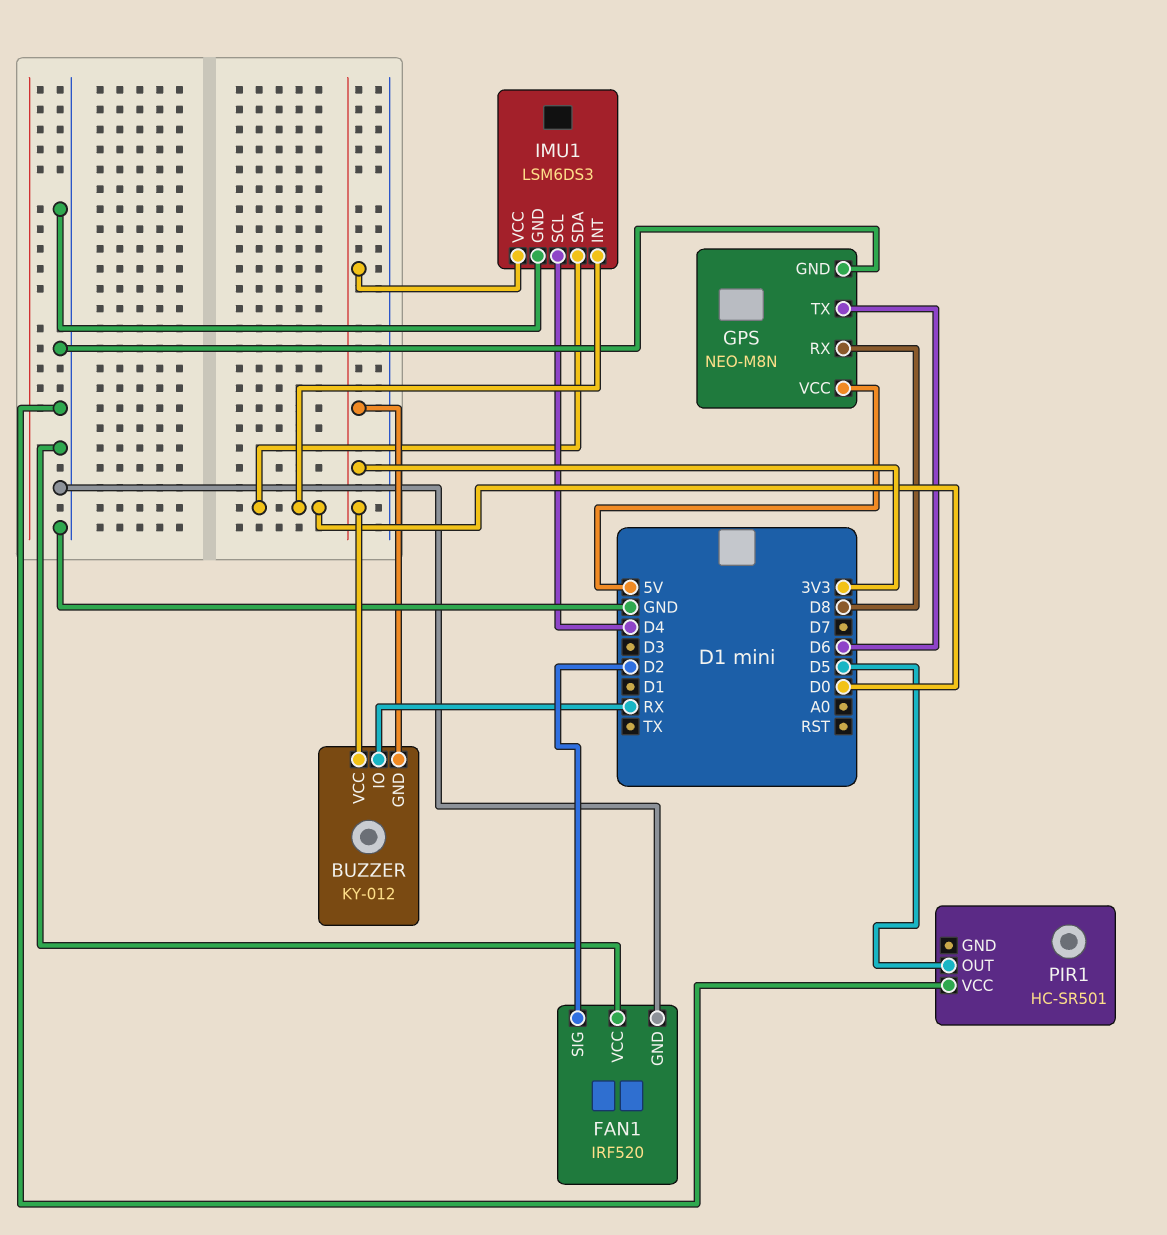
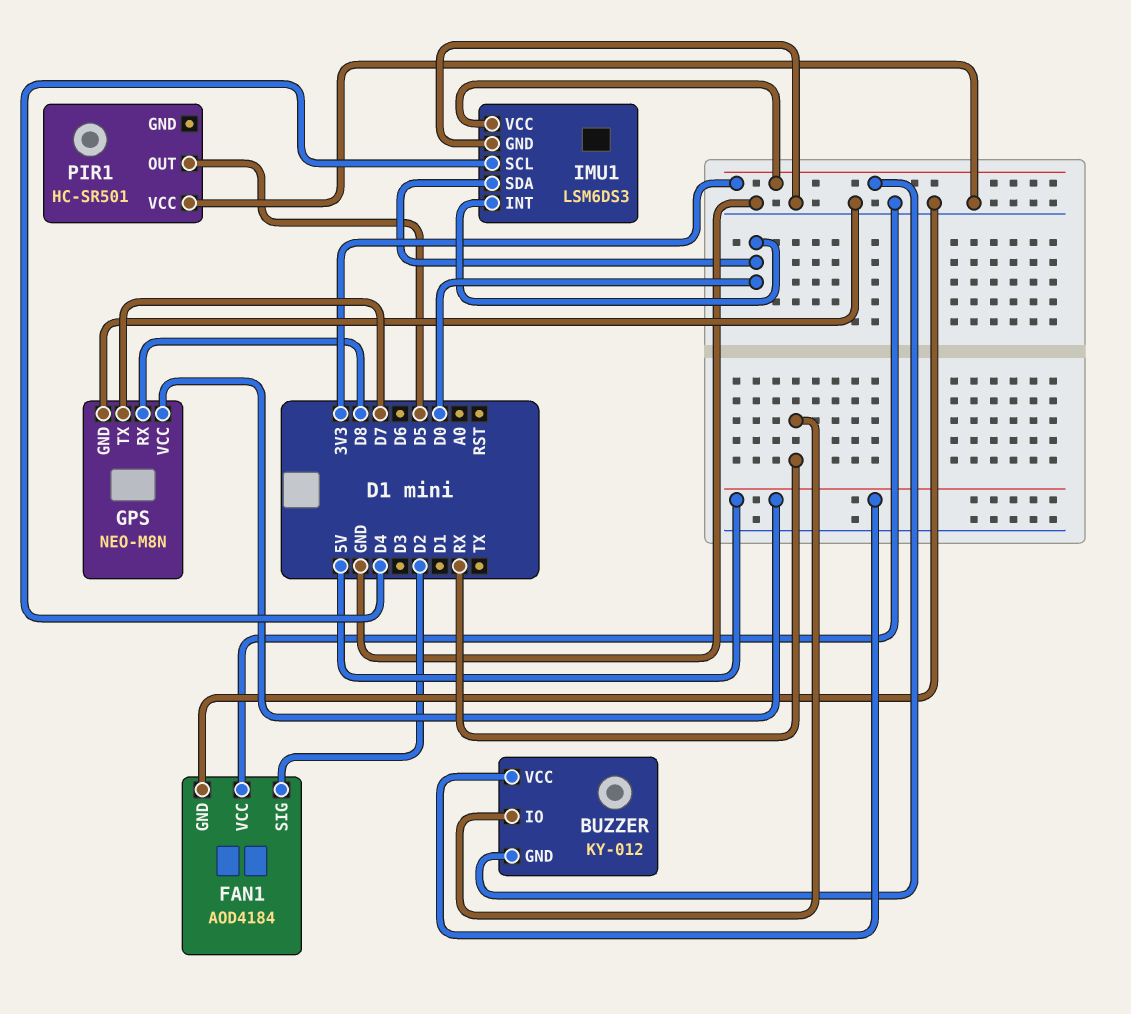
BUZZER pin VCC: 3V3 -> 5V
FAN1: IRF520 -> AOD4184
GPS pin TX: D6 -> D7

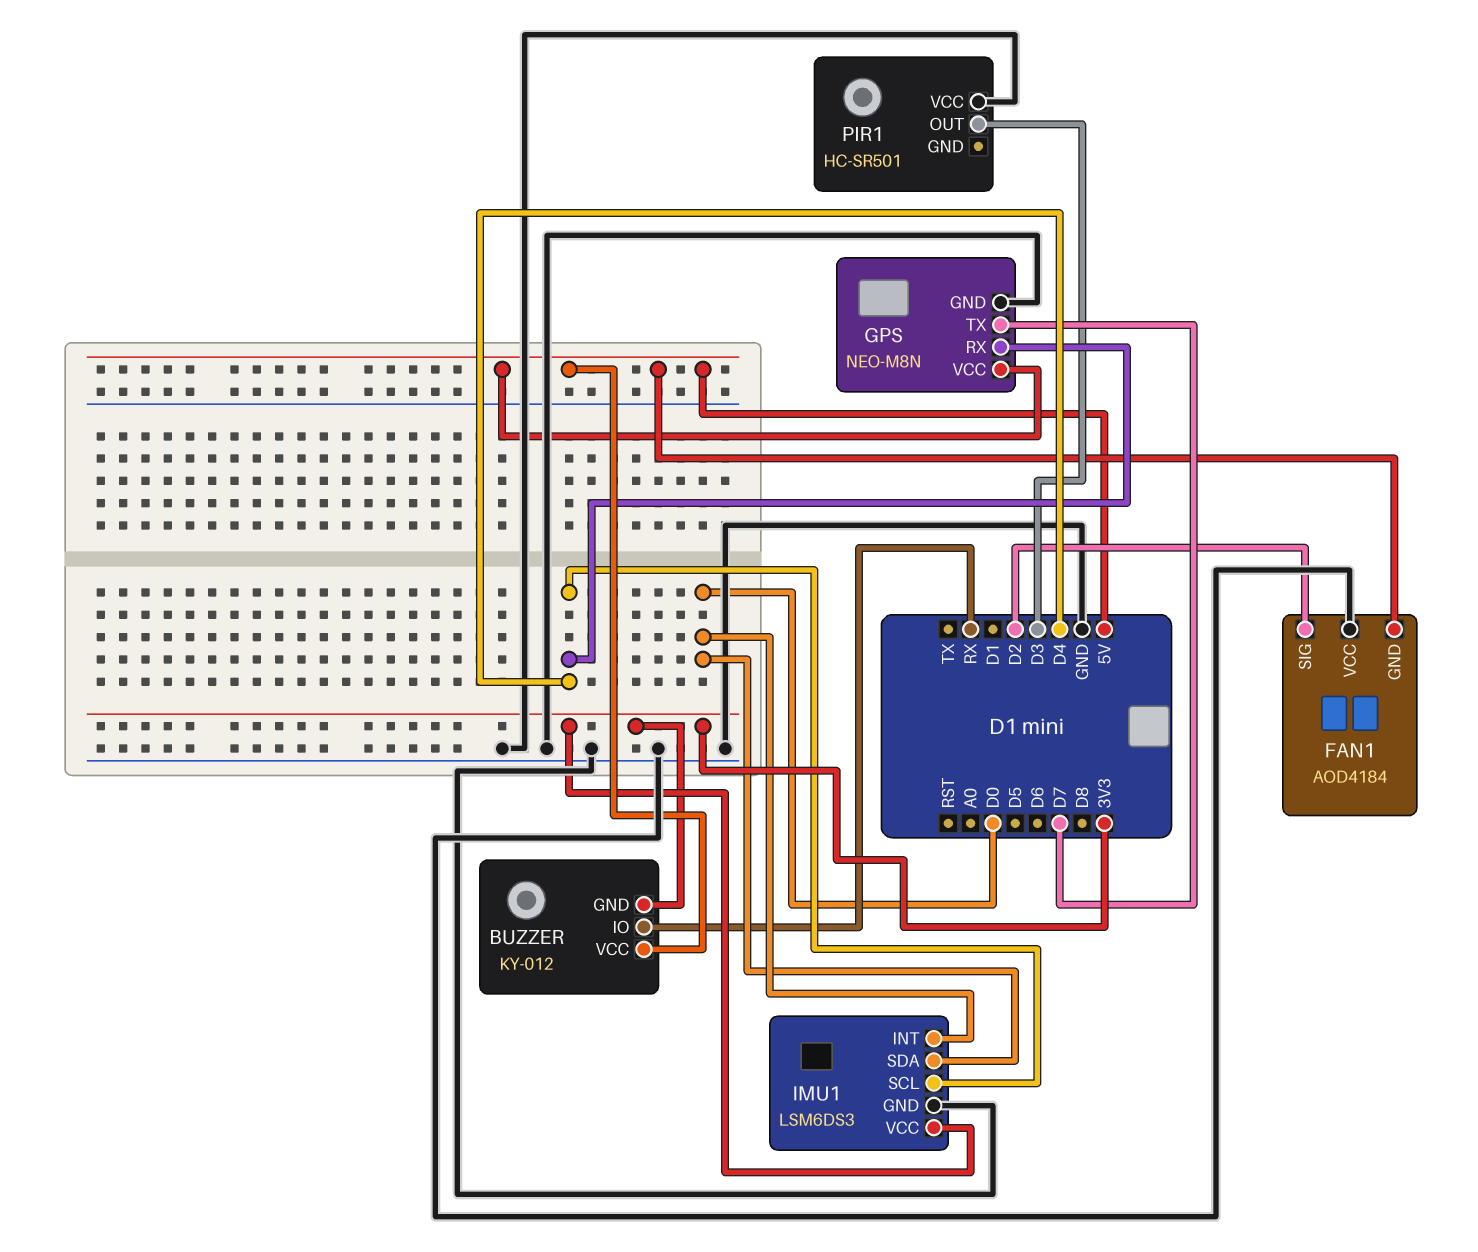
FAN1 pin GND: GND -> 5V
GPS pin RX: D8 -> D4
PIR1 pin OUT: D5 -> D3

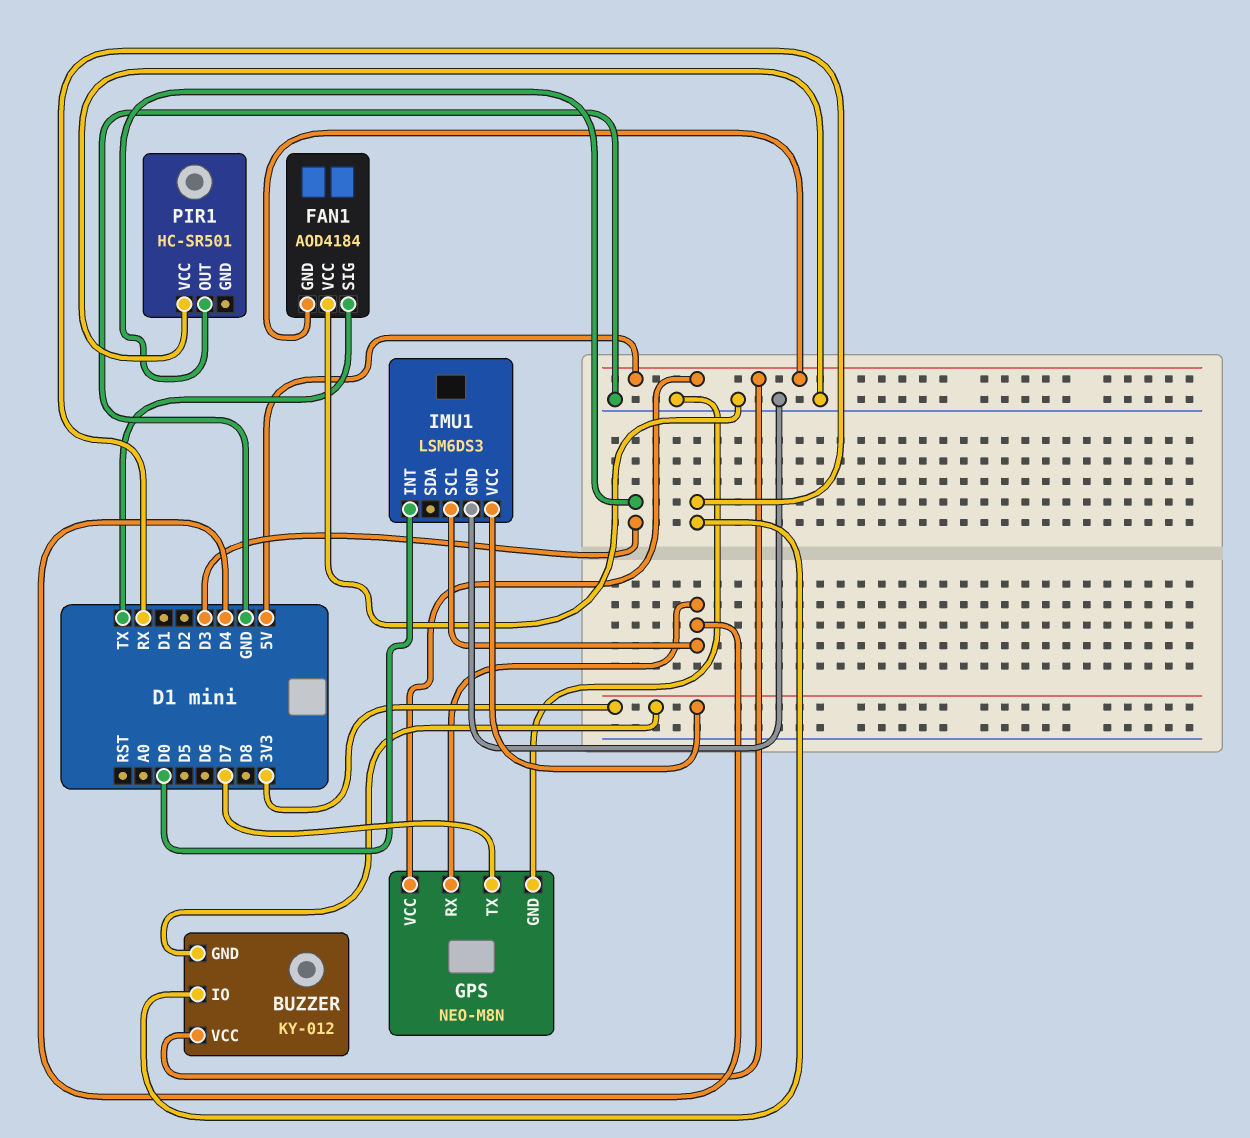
FAN1 pin SIG: D2 -> TX
IMU1 pin SDA: D0 -> none

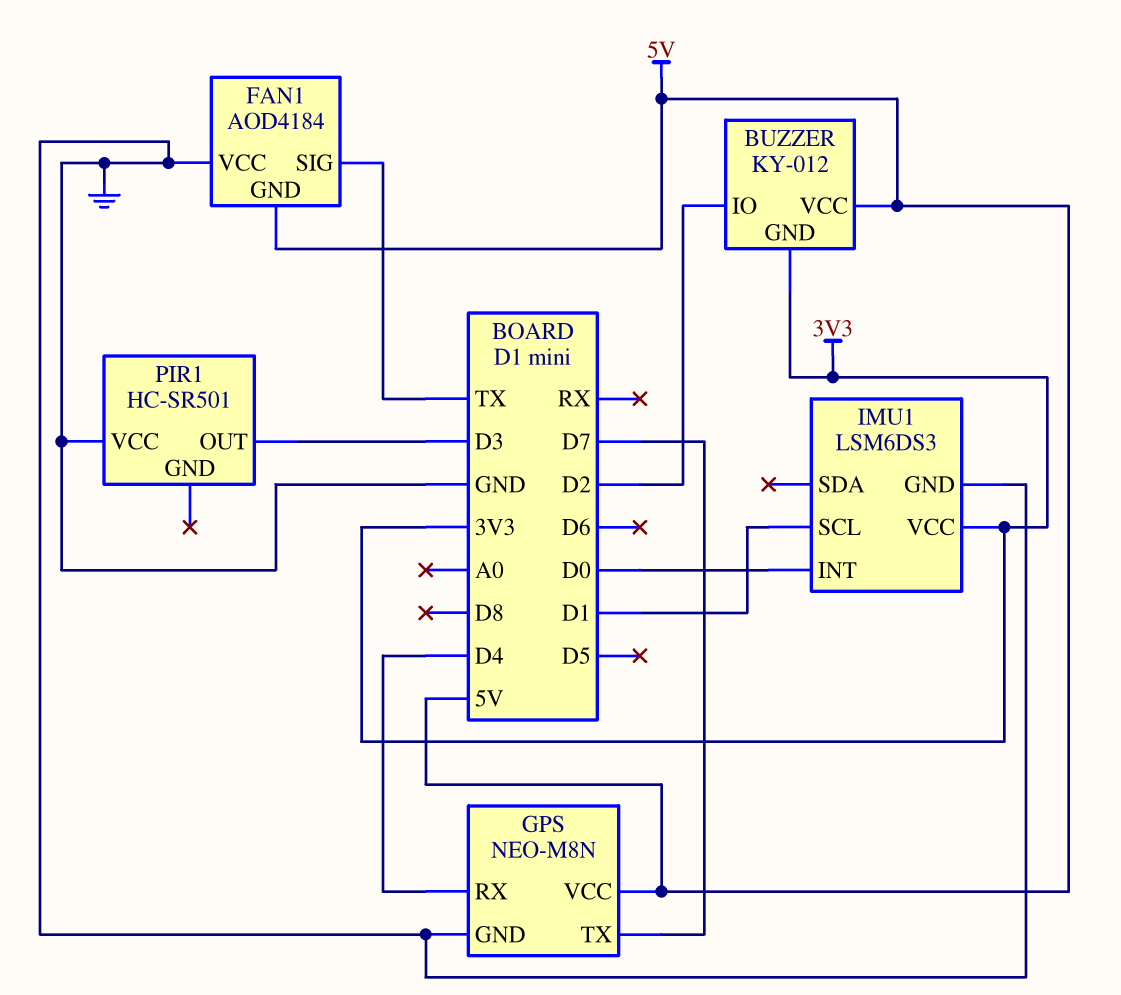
BUZZER pin IO: RX -> D2
IMU1 pin SCL: D4 -> D1

